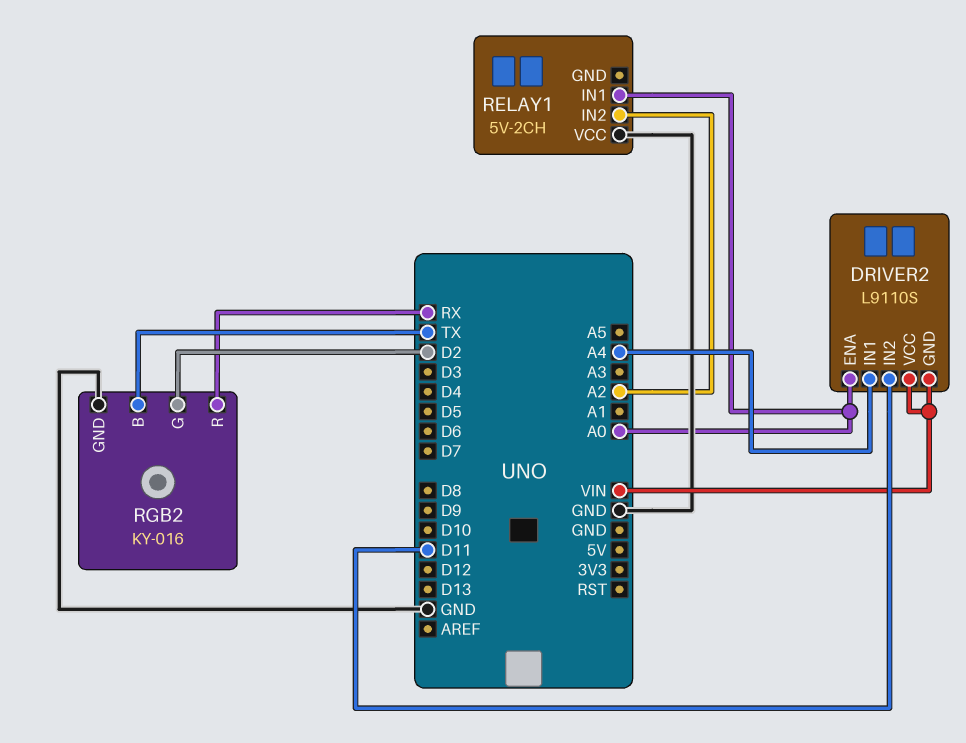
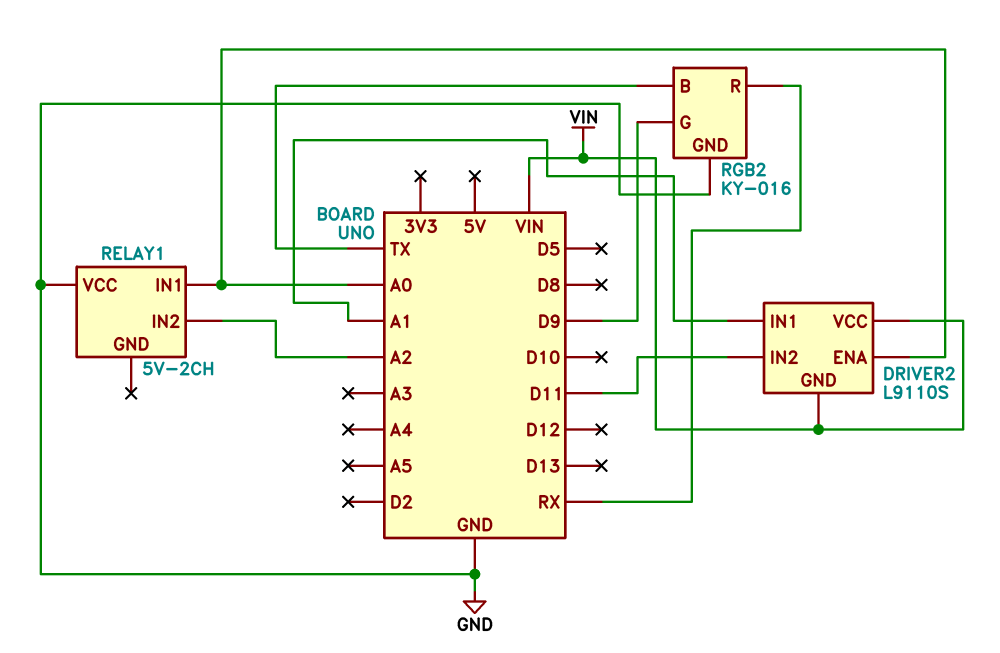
DRIVER2 pin IN1: A4 -> A1
RGB2 pin G: D2 -> D9

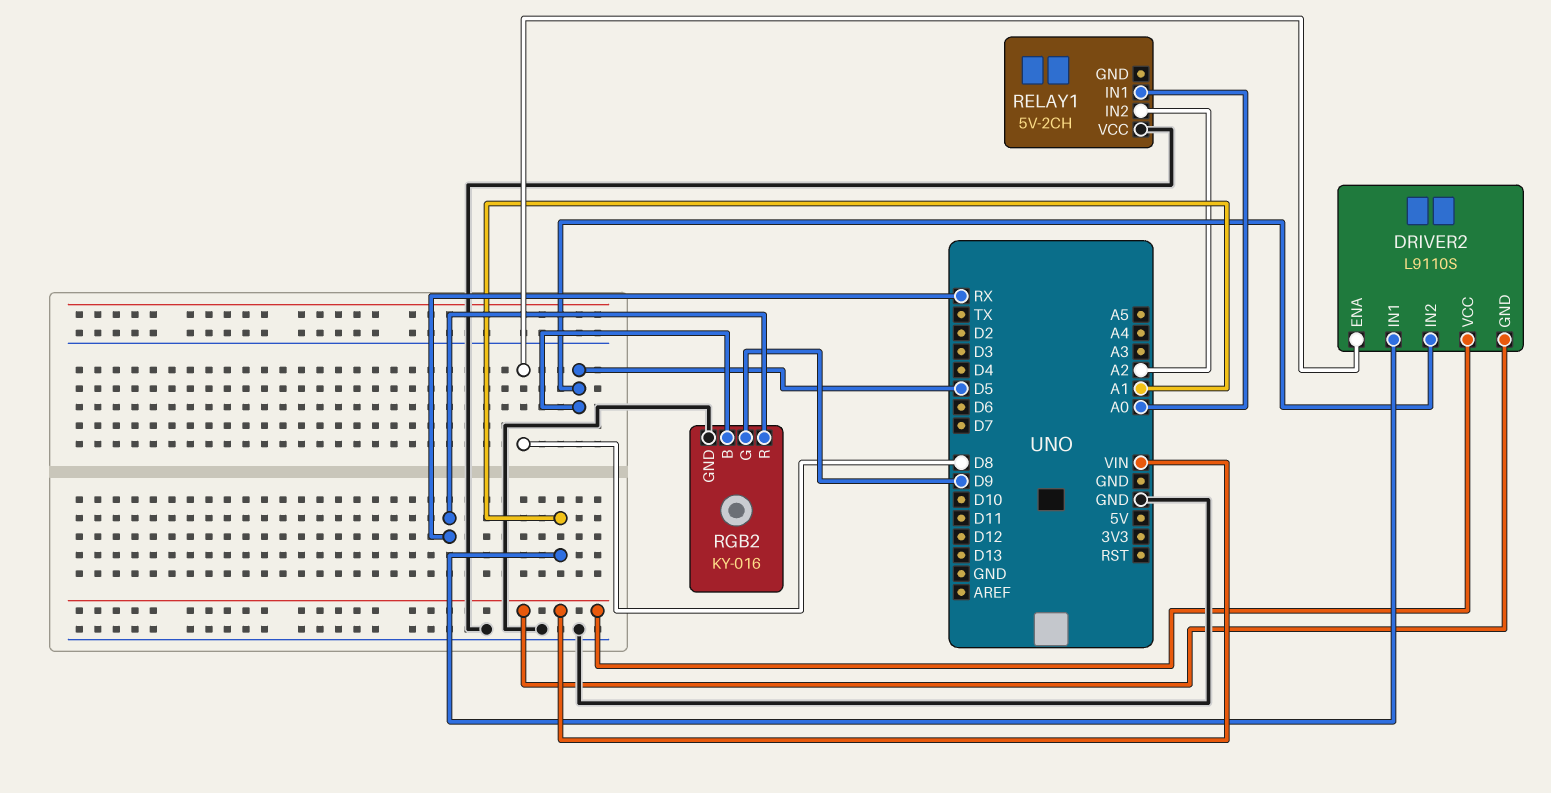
DRIVER2 pin ENA: A0 -> D8
DRIVER2 pin IN2: D11 -> D5
RGB2 pin B: TX -> D5

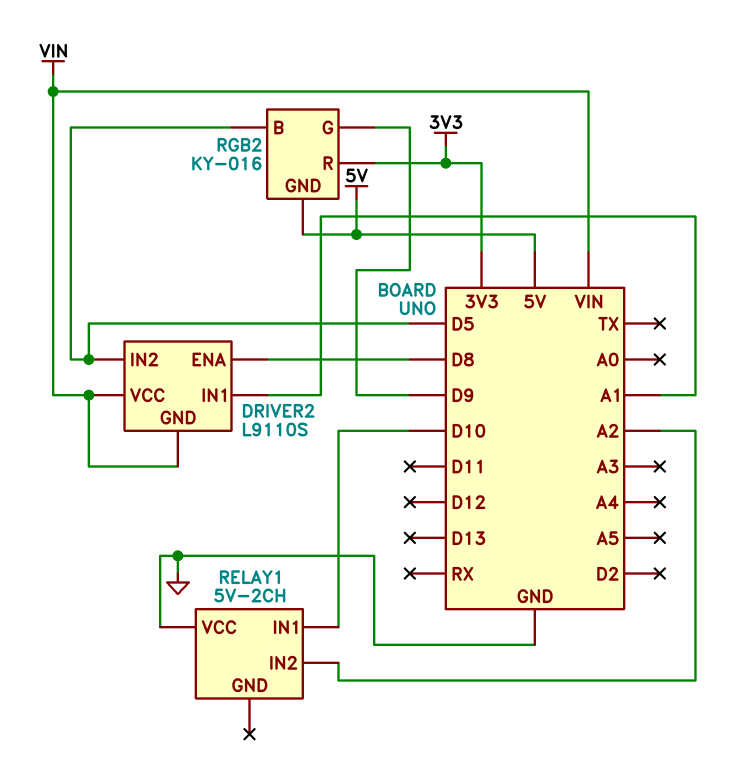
RELAY1 pin IN1: A0 -> D10
RGB2 pin GND: GND -> 5V
RGB2 pin R: RX -> 3V3

